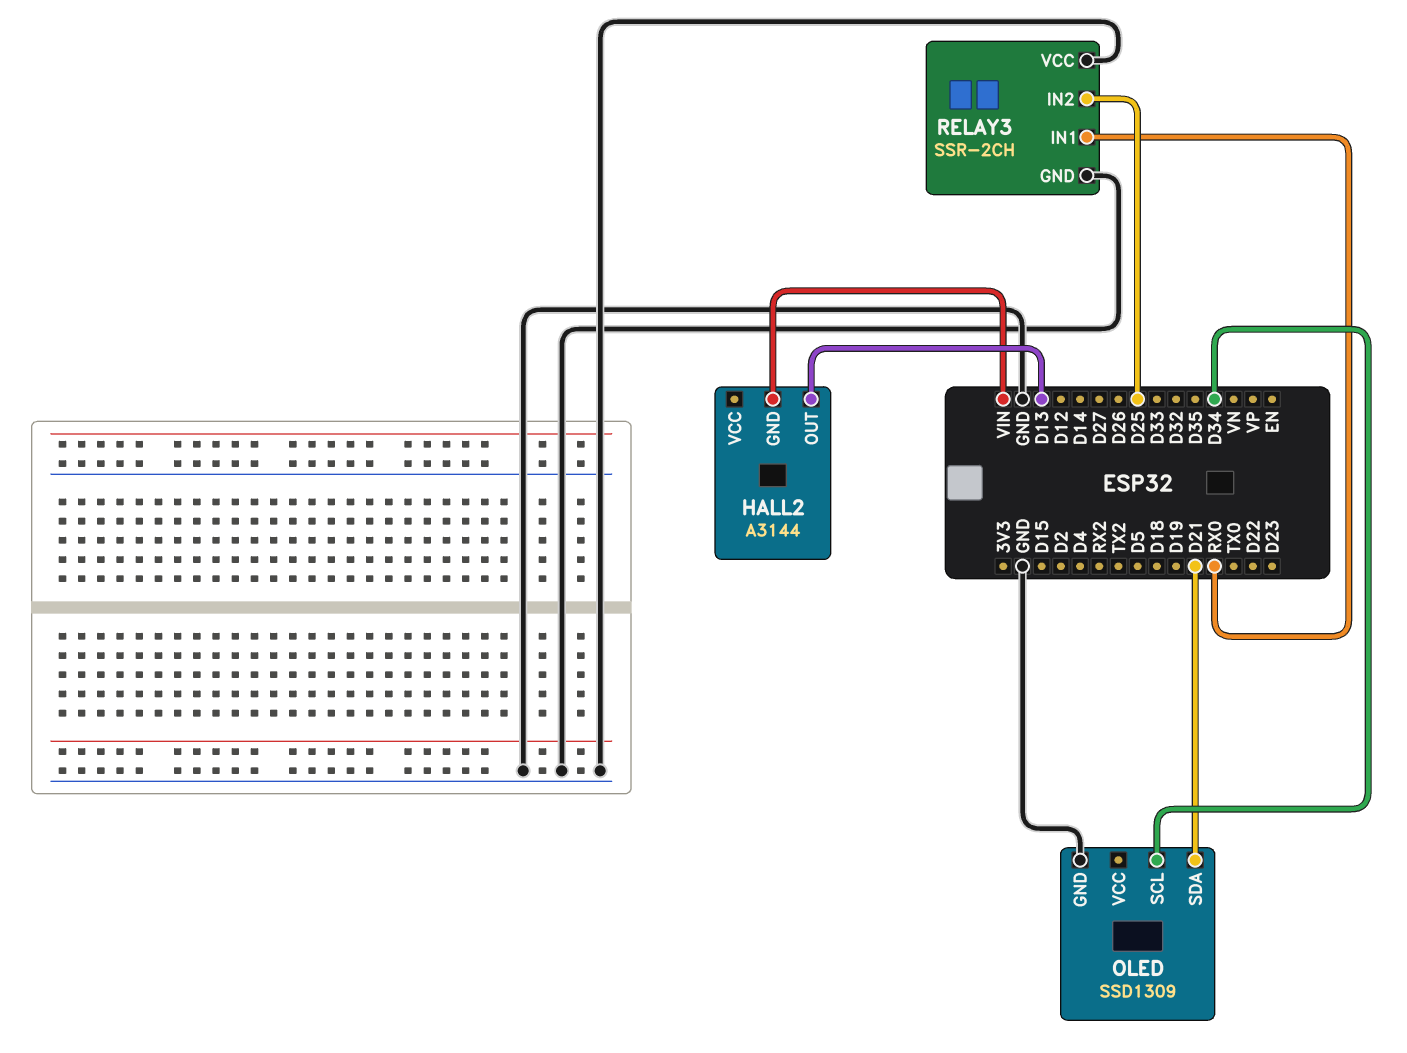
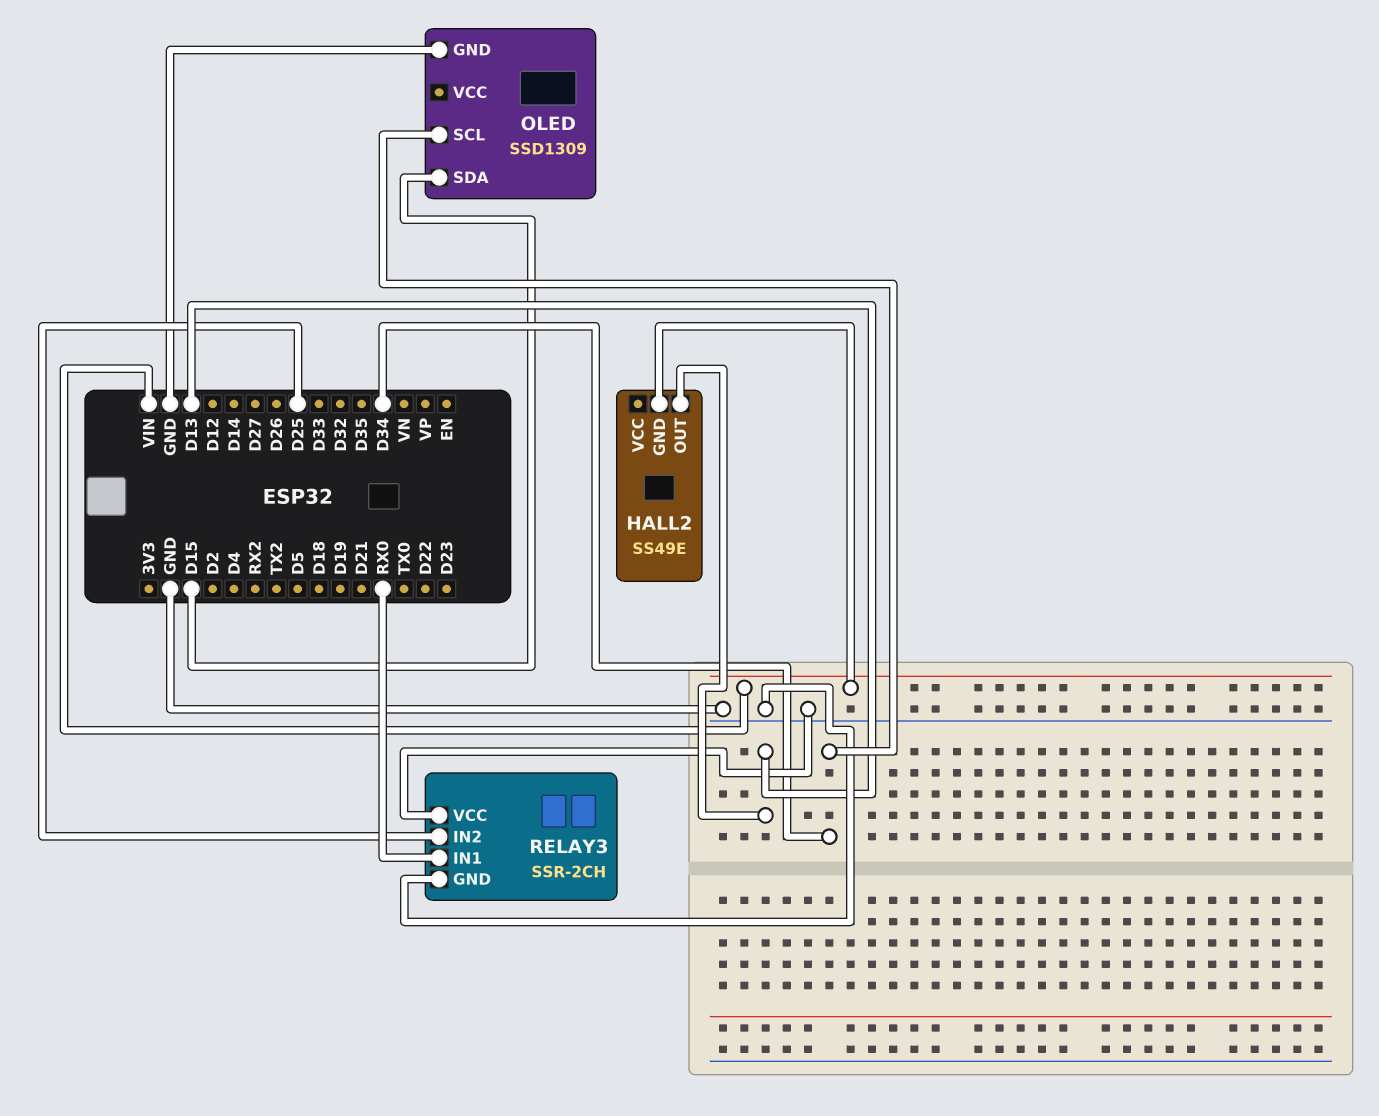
HALL2: A3144 -> SS49E
OLED pin SDA: D21 -> D15

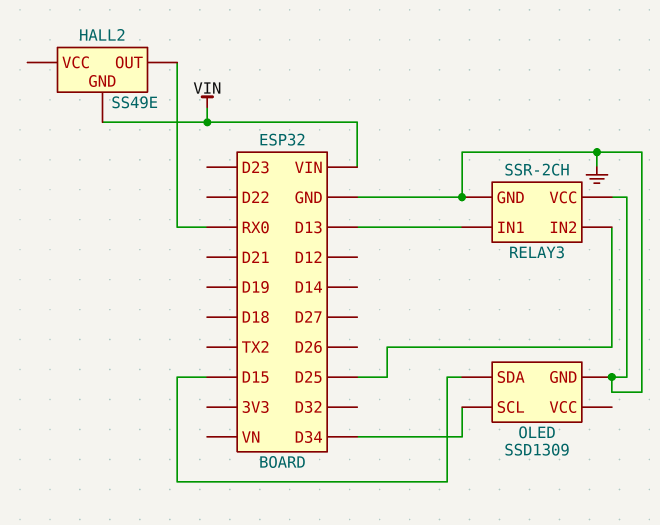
HALL2 pin OUT: D13 -> RX0
RELAY3 pin IN1: RX0 -> D13

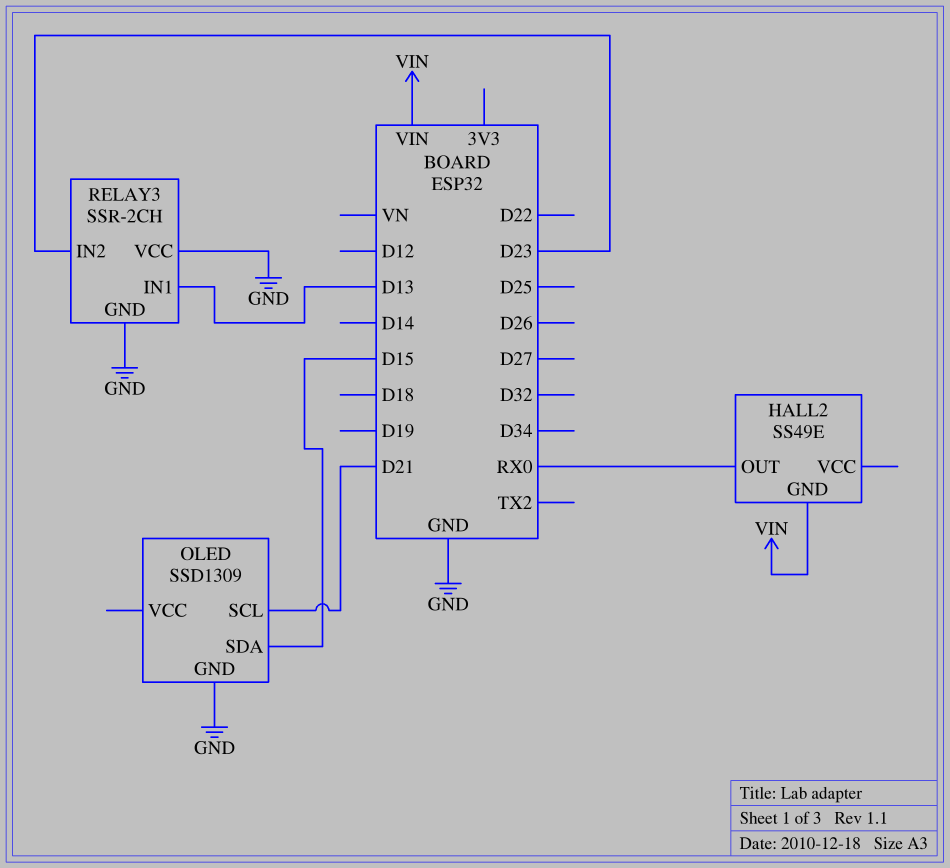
OLED pin SCL: D34 -> D21
RELAY3 pin IN2: D25 -> D23

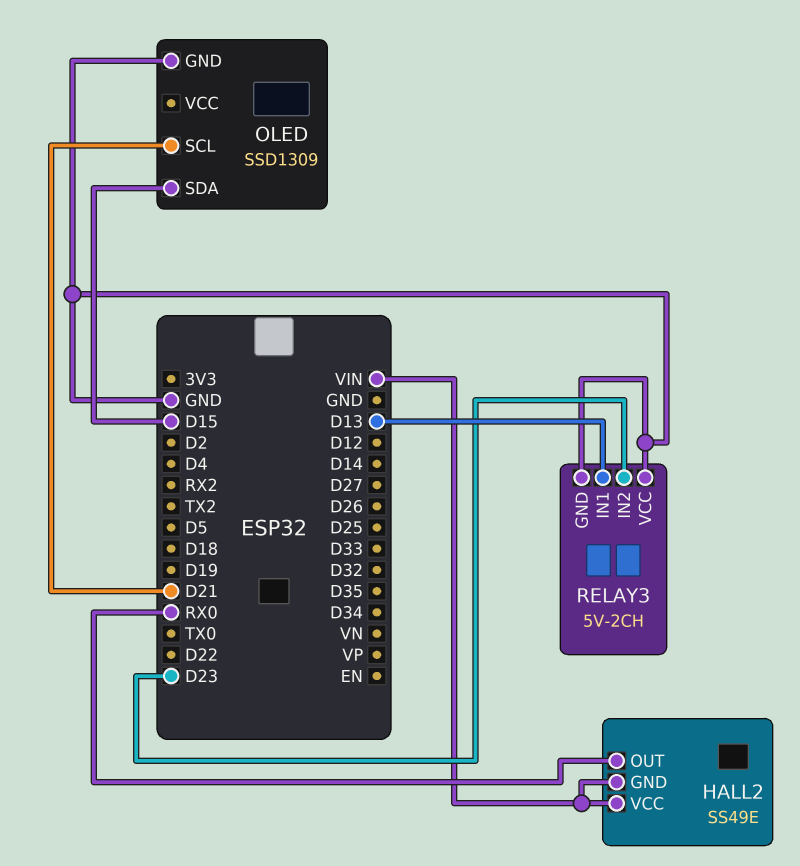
HALL2 pin VCC: none -> VIN
RELAY3: SSR-2CH -> 5V-2CH

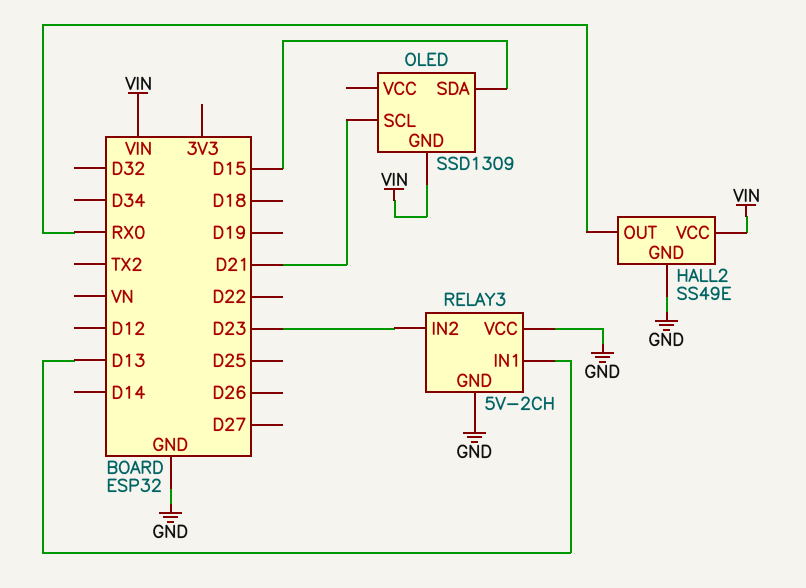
HALL2 pin GND: VIN -> GND
OLED pin GND: GND -> VIN

